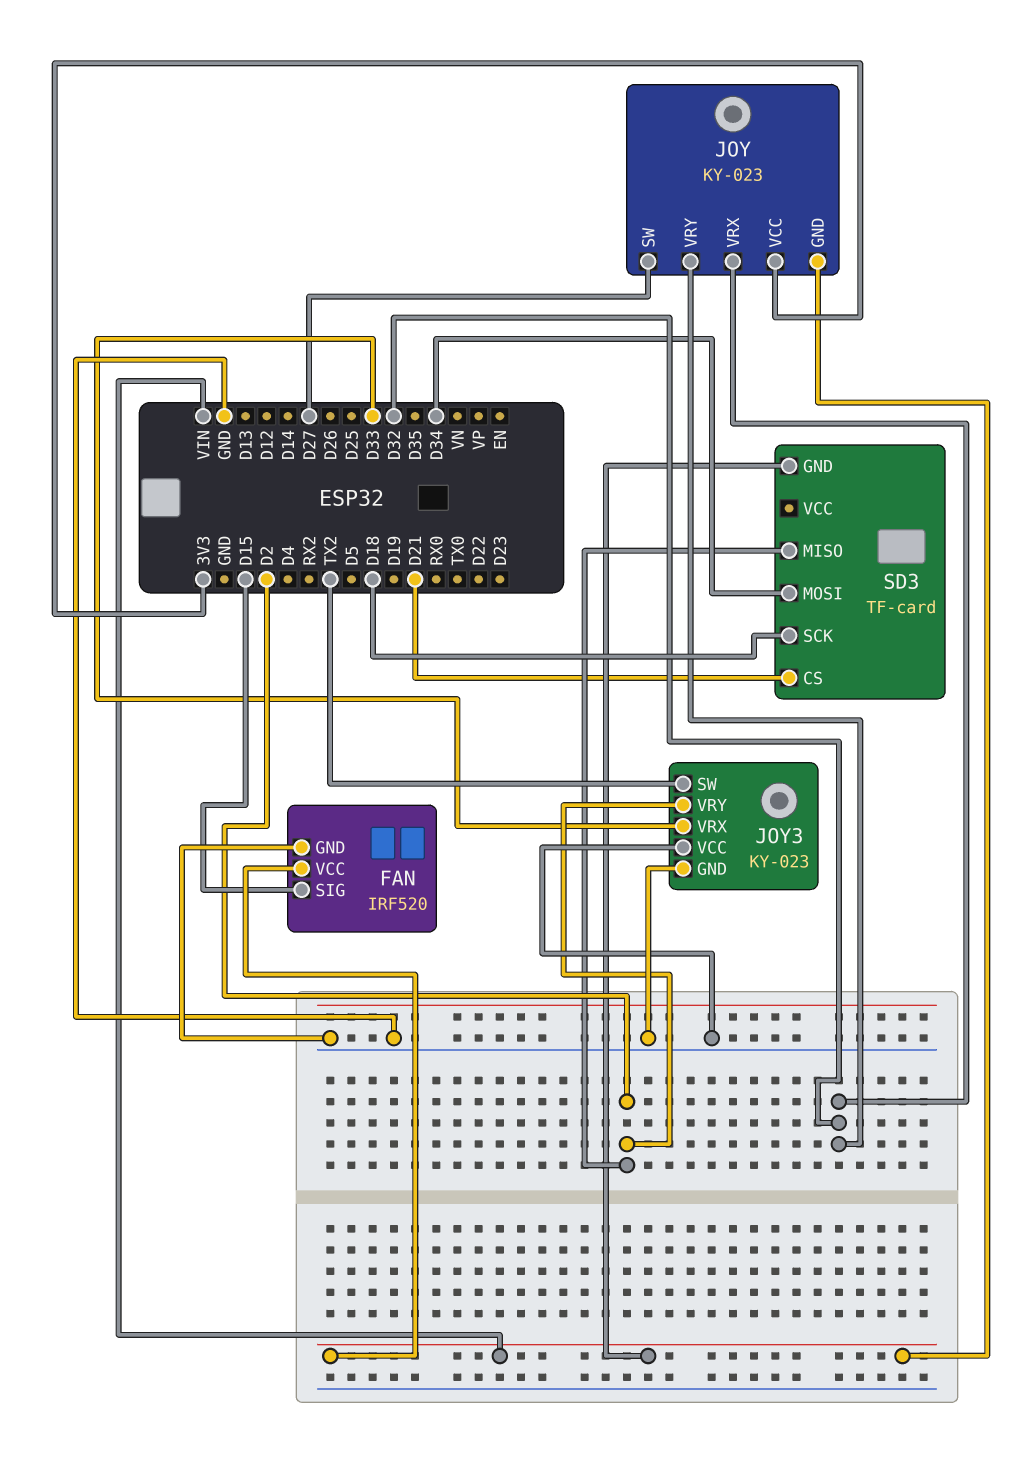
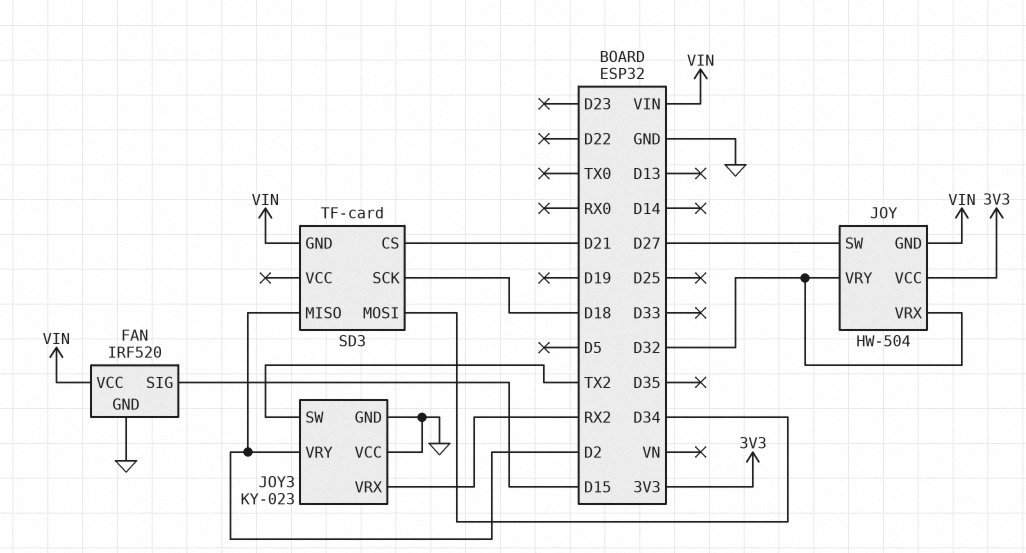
JOY: KY-023 -> HW-504
JOY3 pin VRX: D33 -> RX2

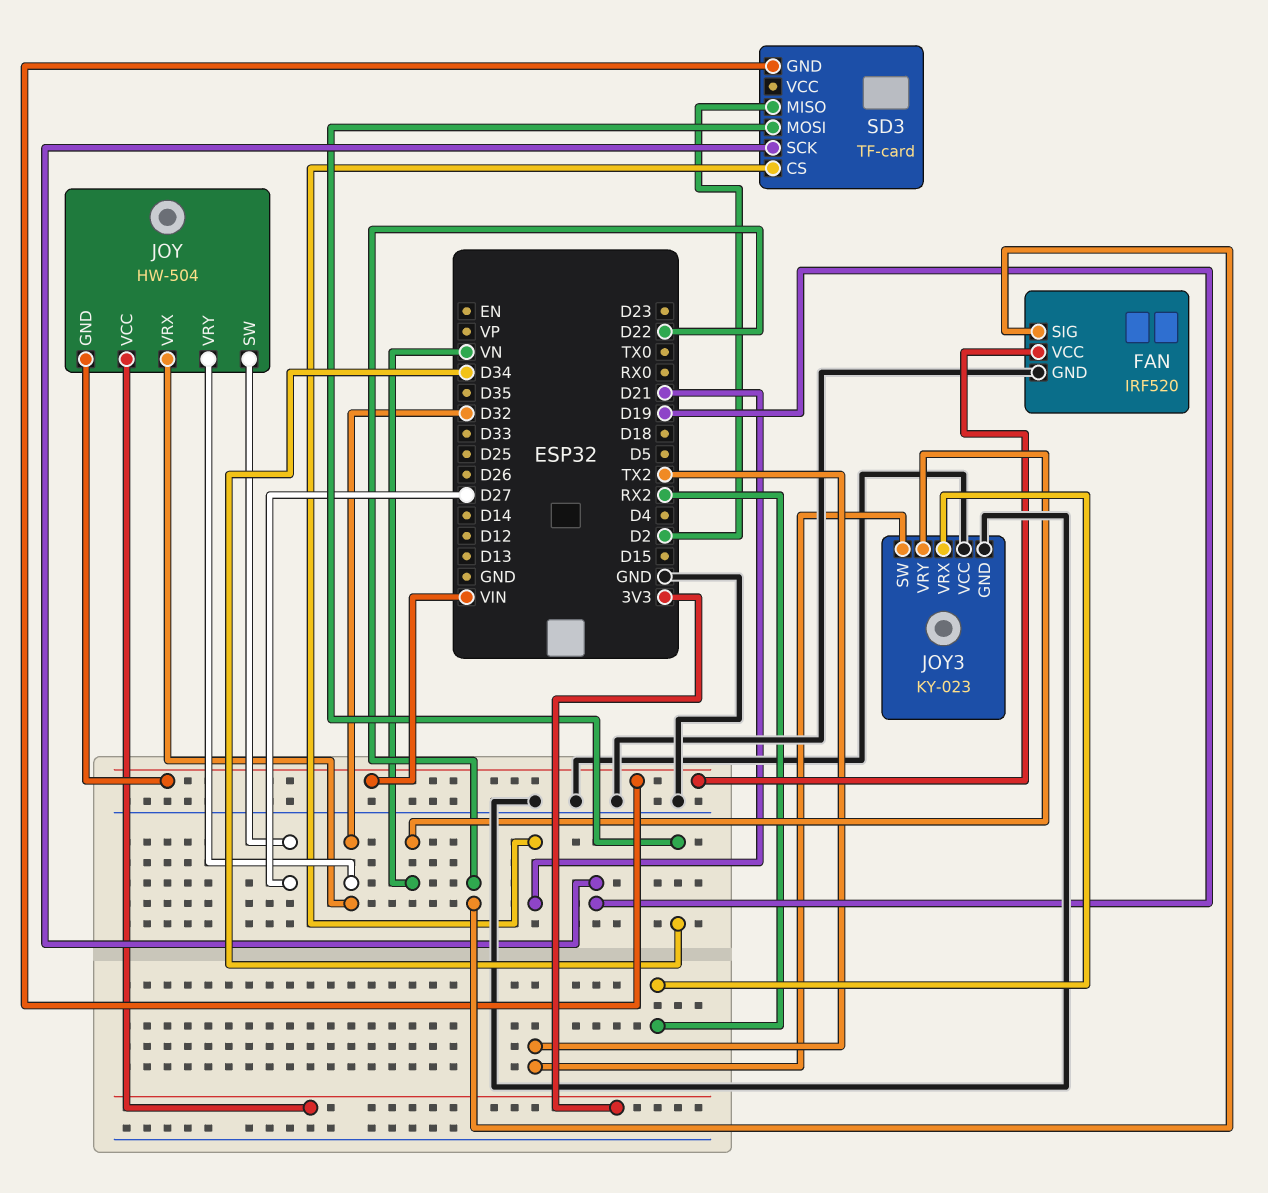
FAN pin SIG: D15 -> D22
JOY3 pin VRY: D2 -> VN
SD3 pin SCK: D18 -> D19

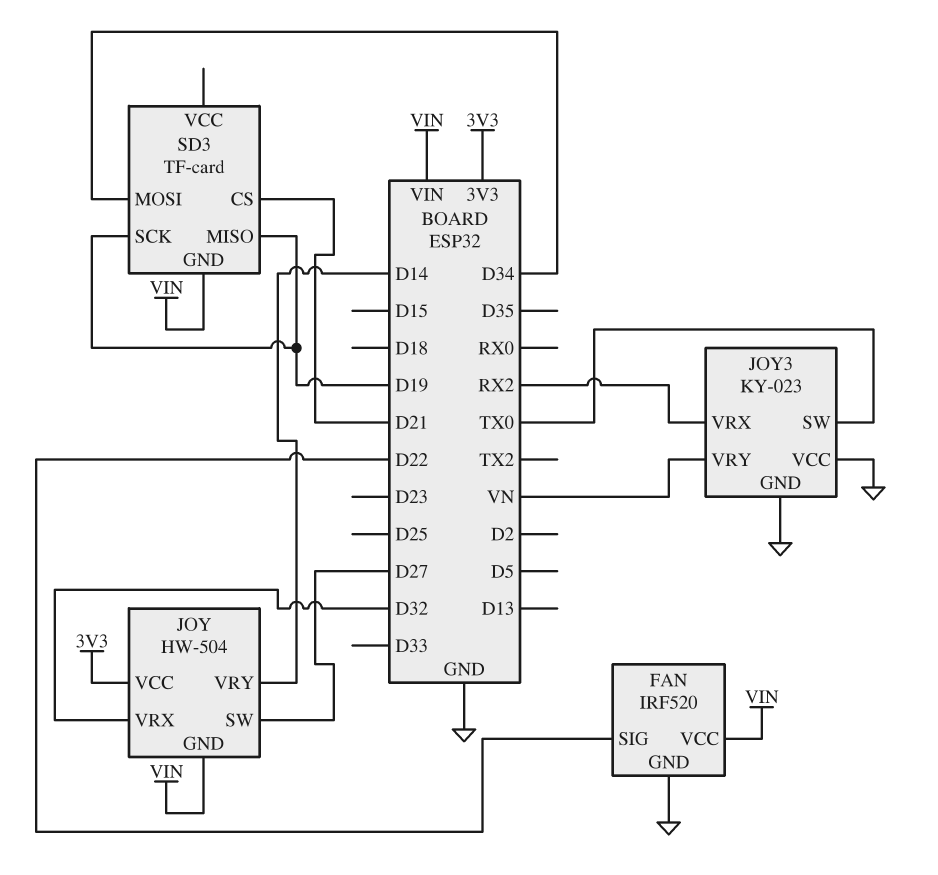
JOY pin VRY: D32 -> D14
JOY3 pin SW: TX2 -> TX0
SD3 pin MISO: D2 -> D19

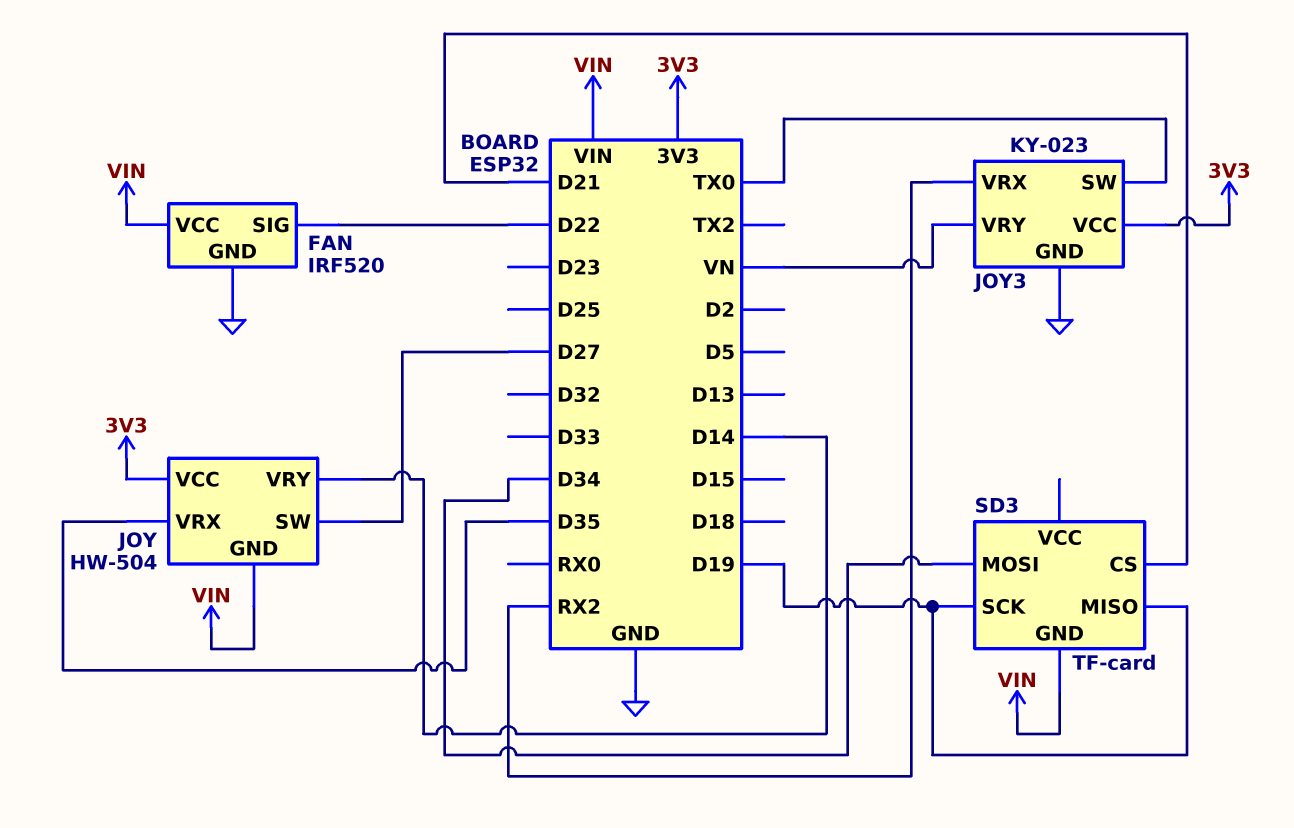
JOY pin VRX: D32 -> D35
JOY3 pin VCC: GND -> 3V3

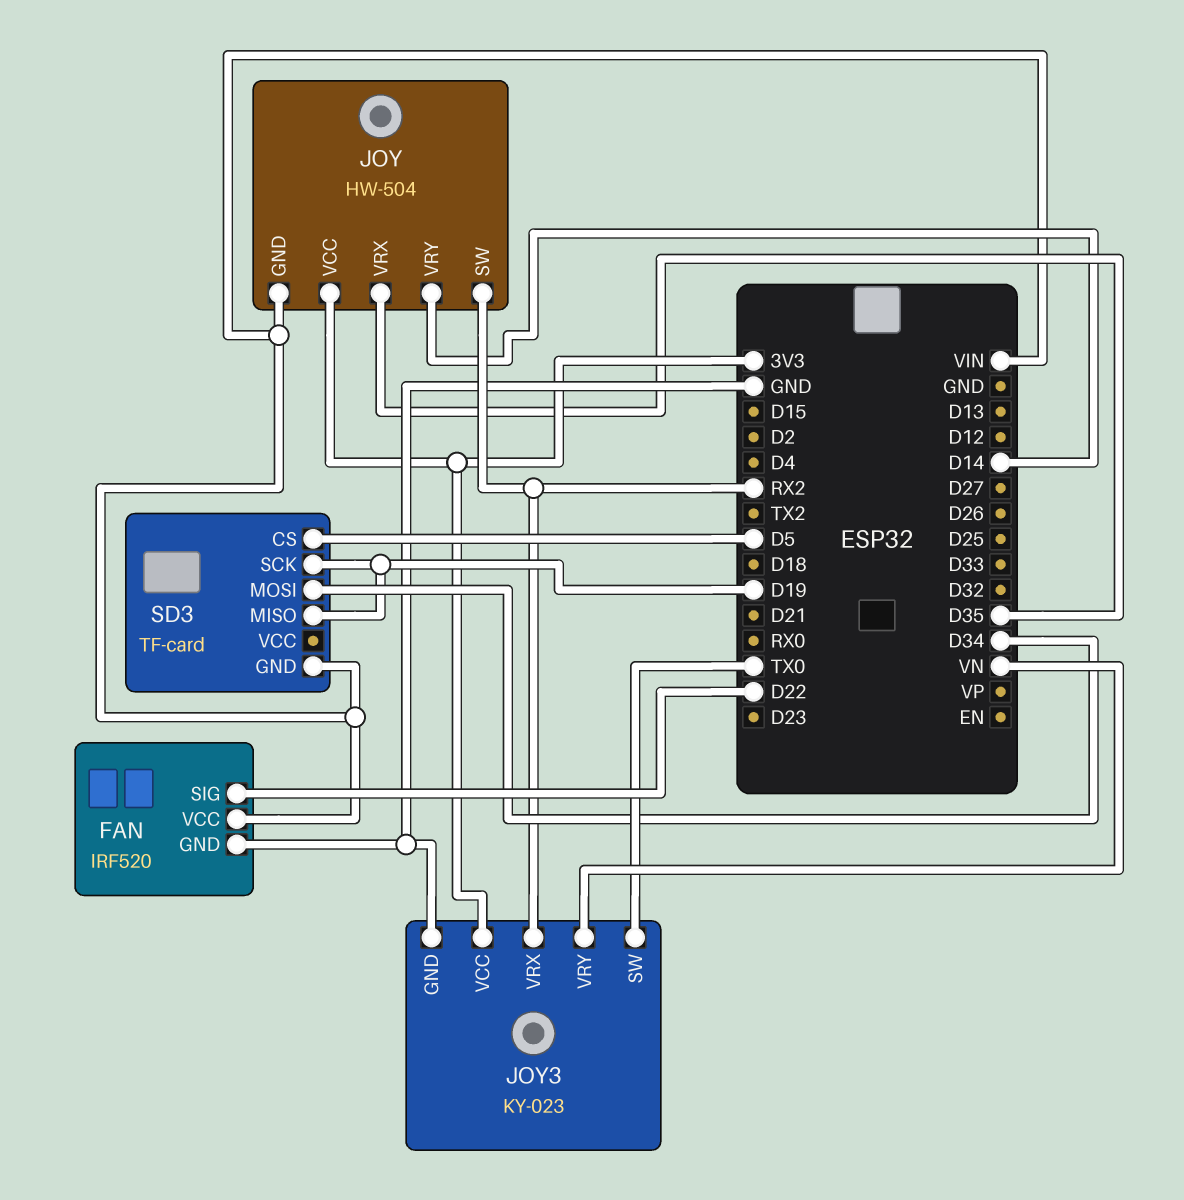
JOY pin SW: D27 -> RX2
SD3 pin CS: D21 -> D5

